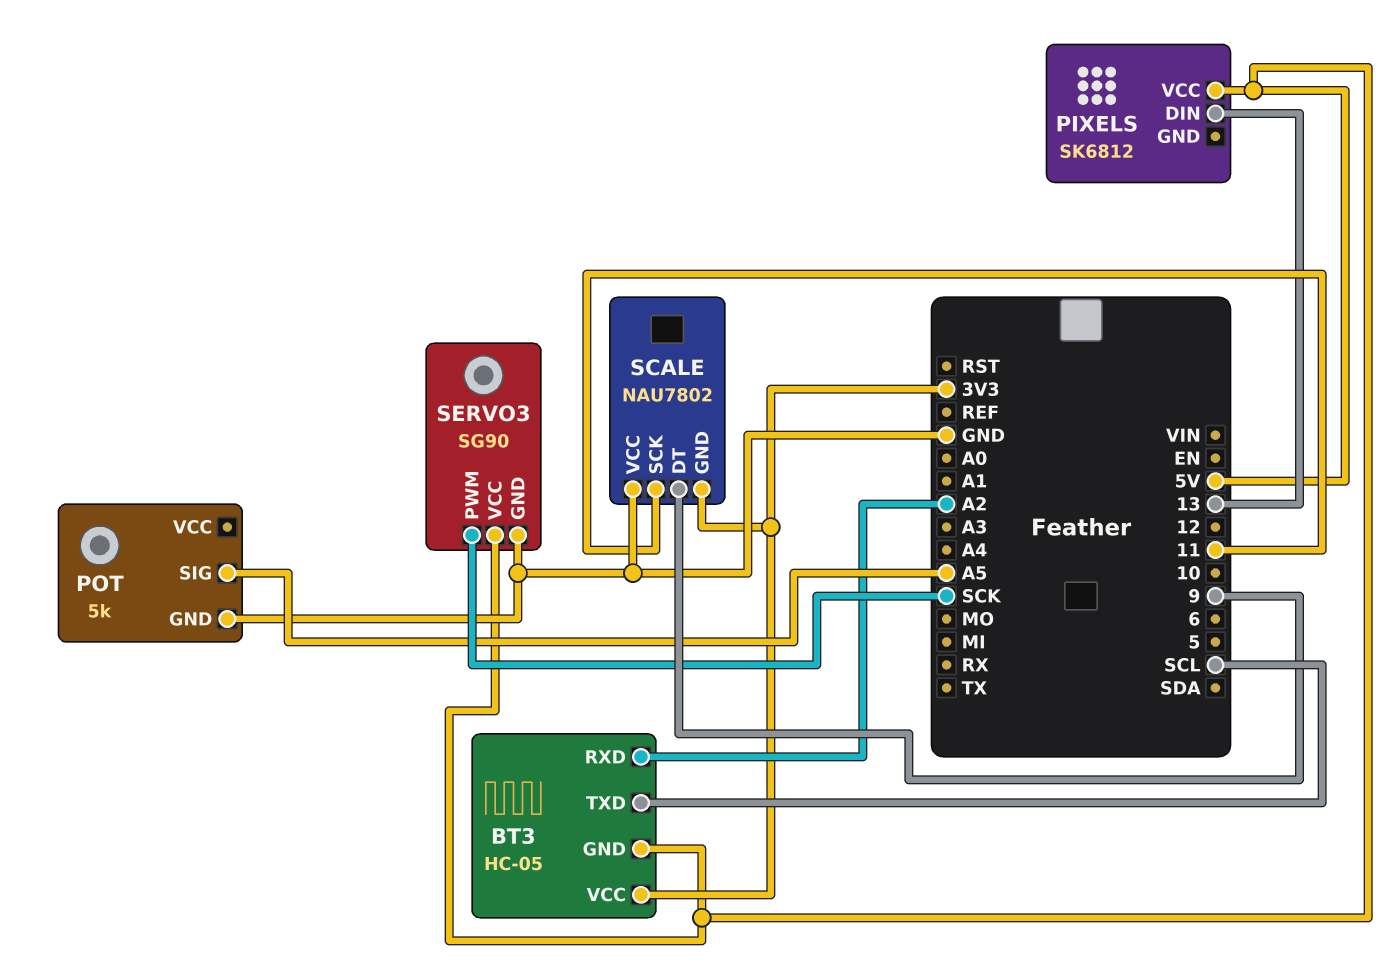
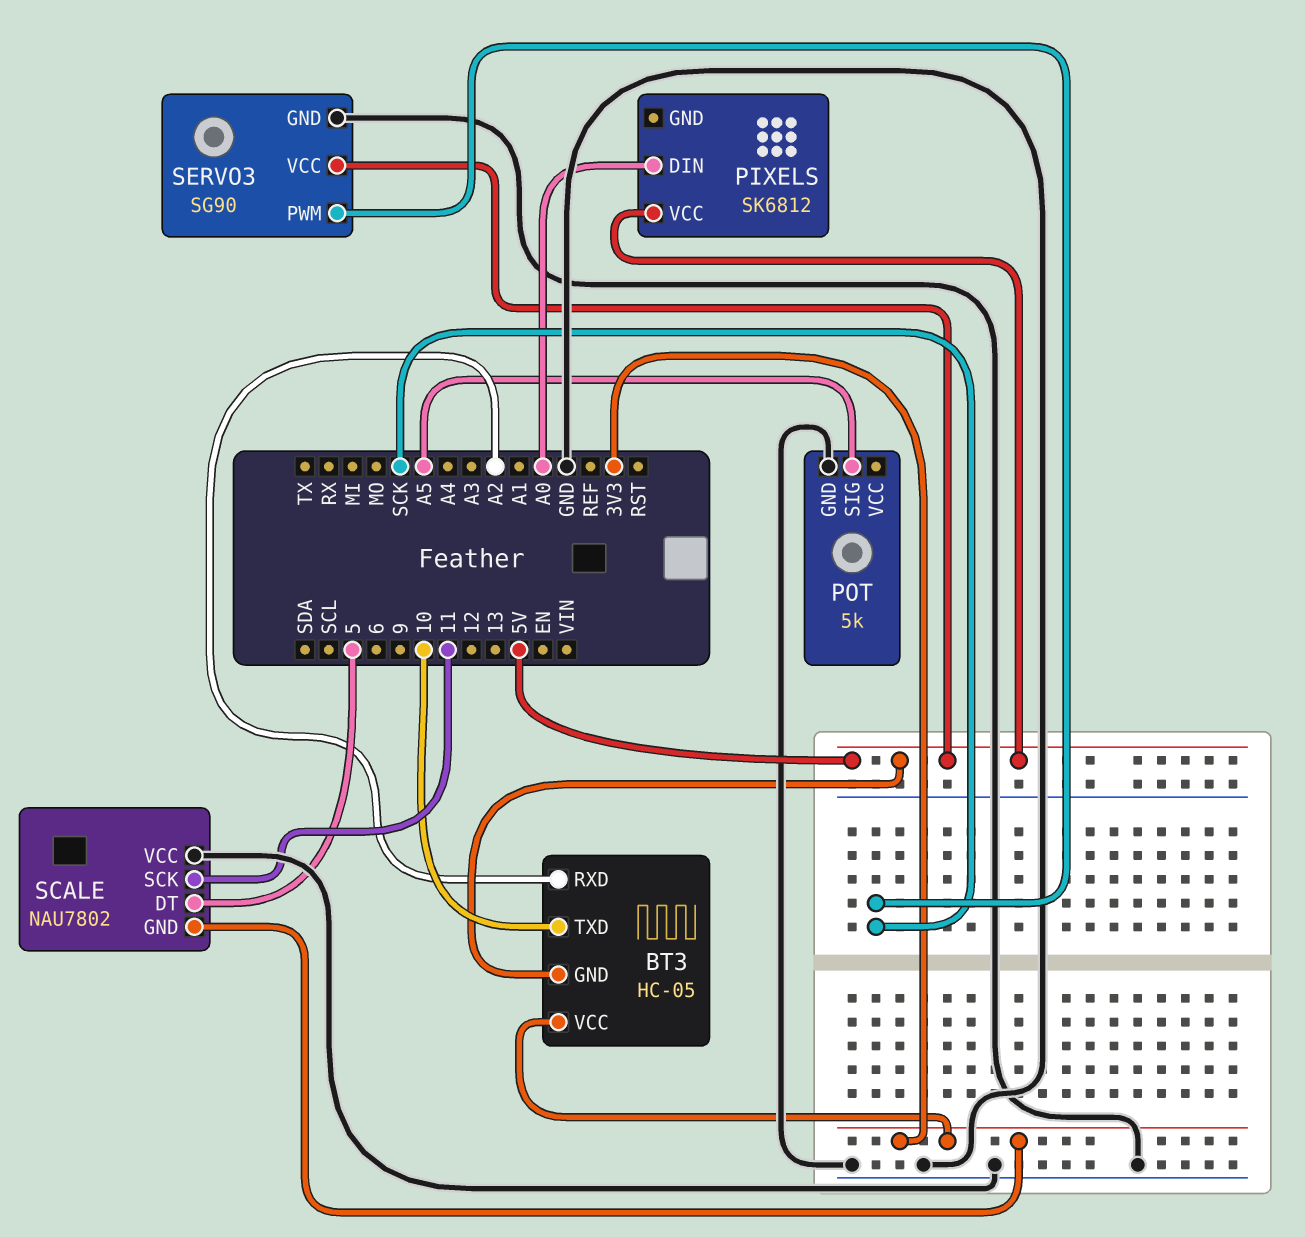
BT3 pin TXD: SCL -> 10
PIXELS pin DIN: 13 -> A0
SCALE pin DT: 9 -> 5

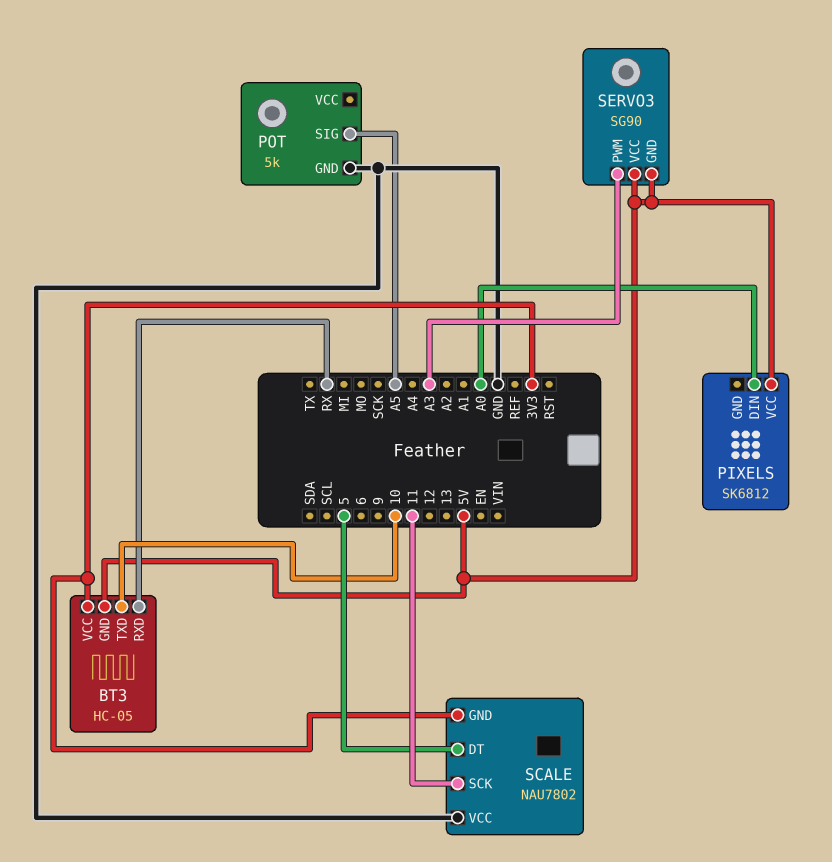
BT3 pin RXD: A2 -> RX
SERVO3 pin GND: GND -> 5V
SERVO3 pin PWM: SCK -> A3

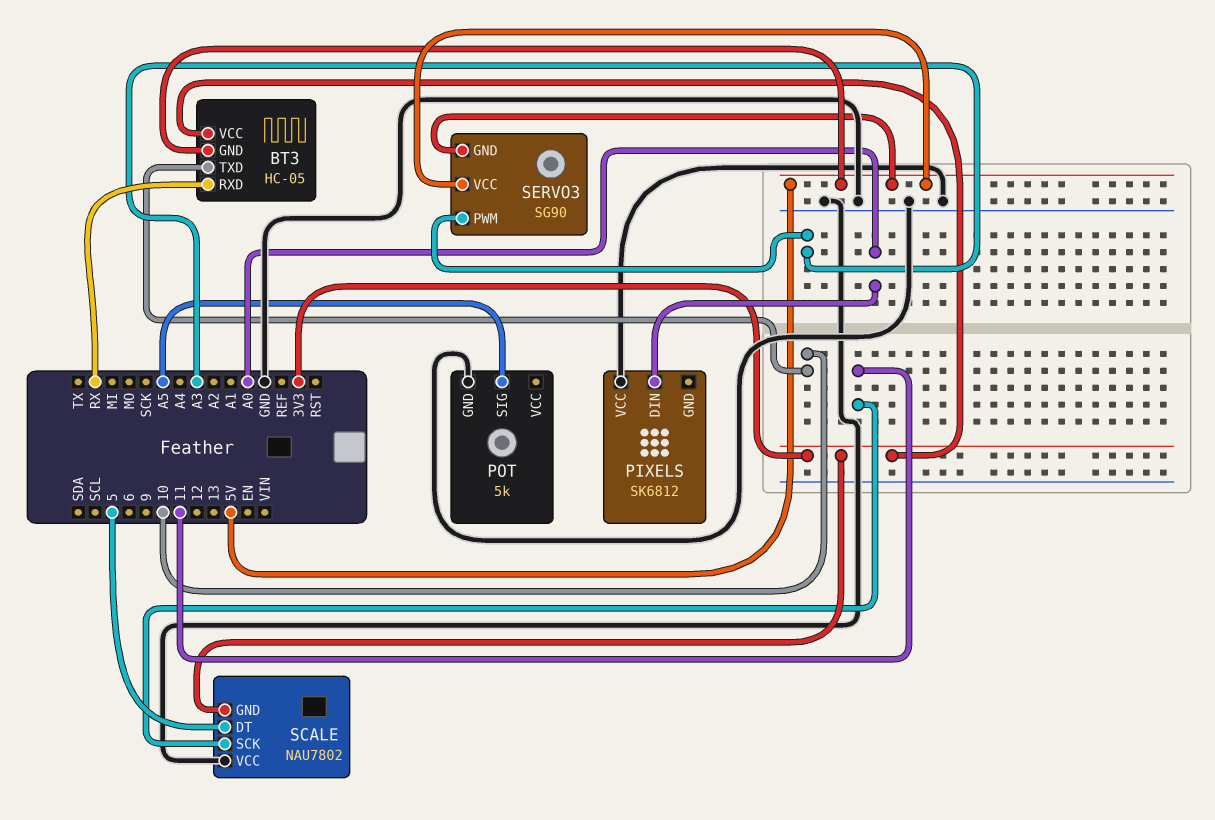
PIXELS pin VCC: 5V -> GND

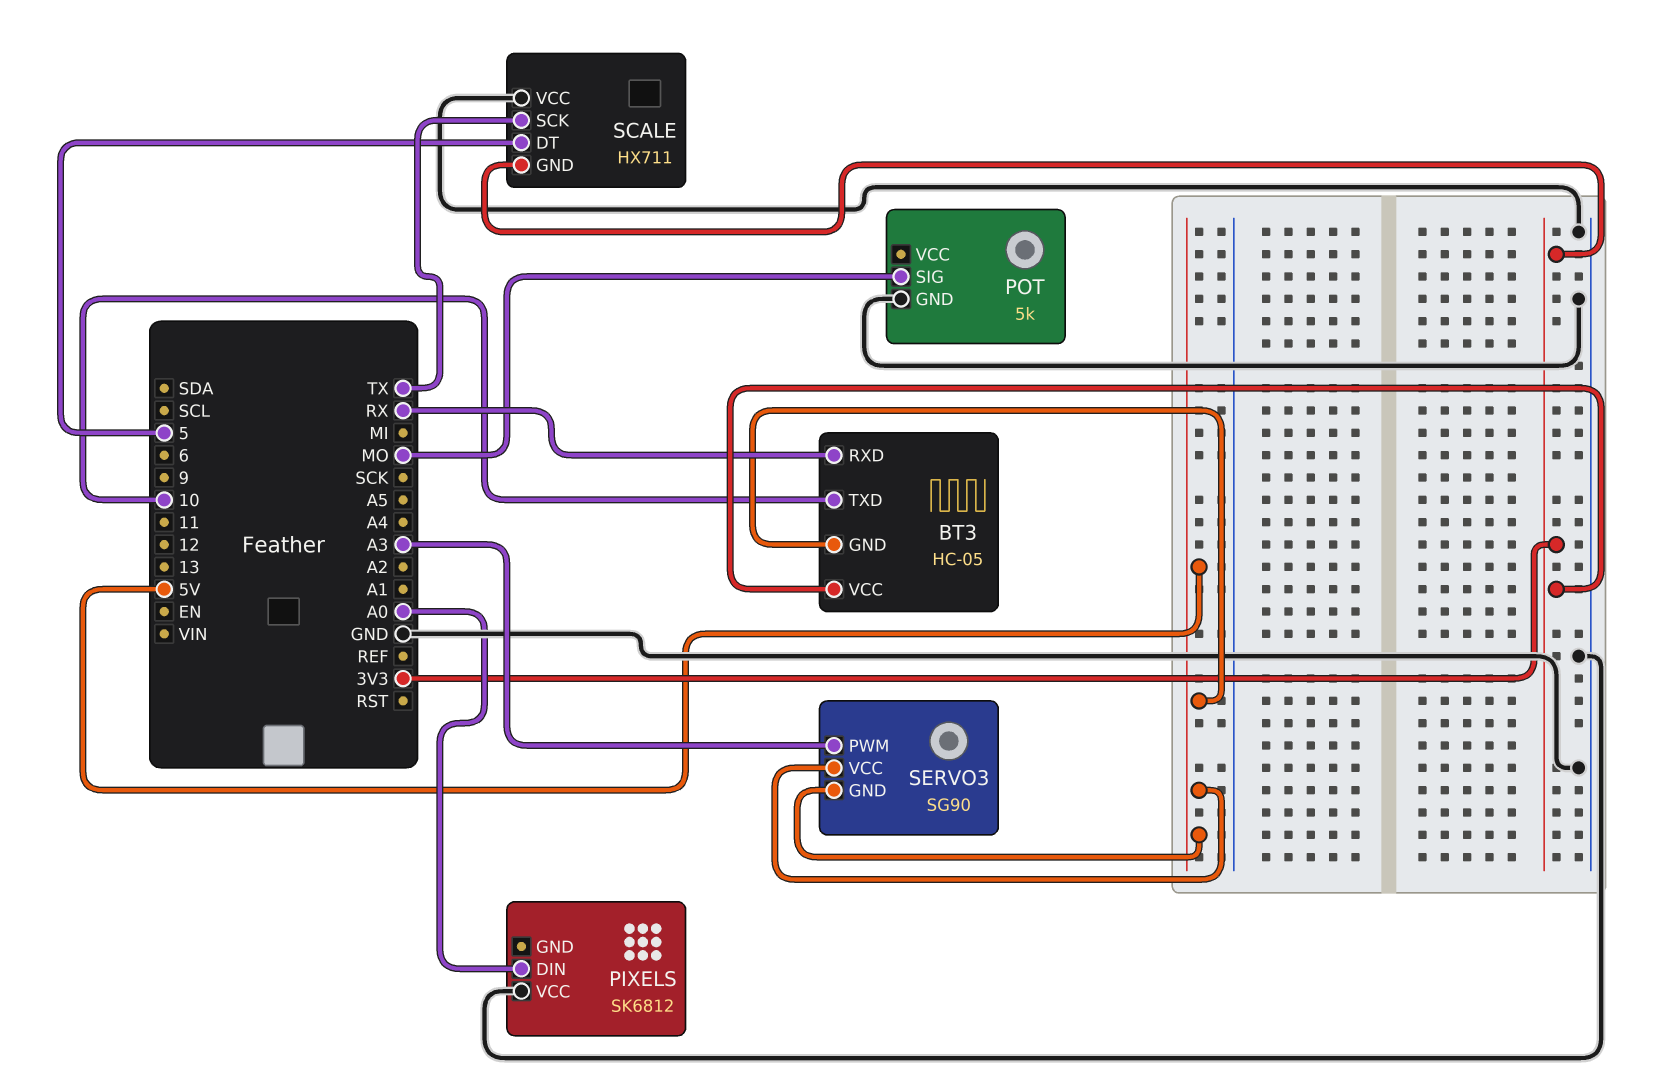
POT pin SIG: A5 -> MO
SCALE: NAU7802 -> HX711
SCALE pin SCK: 11 -> TX

